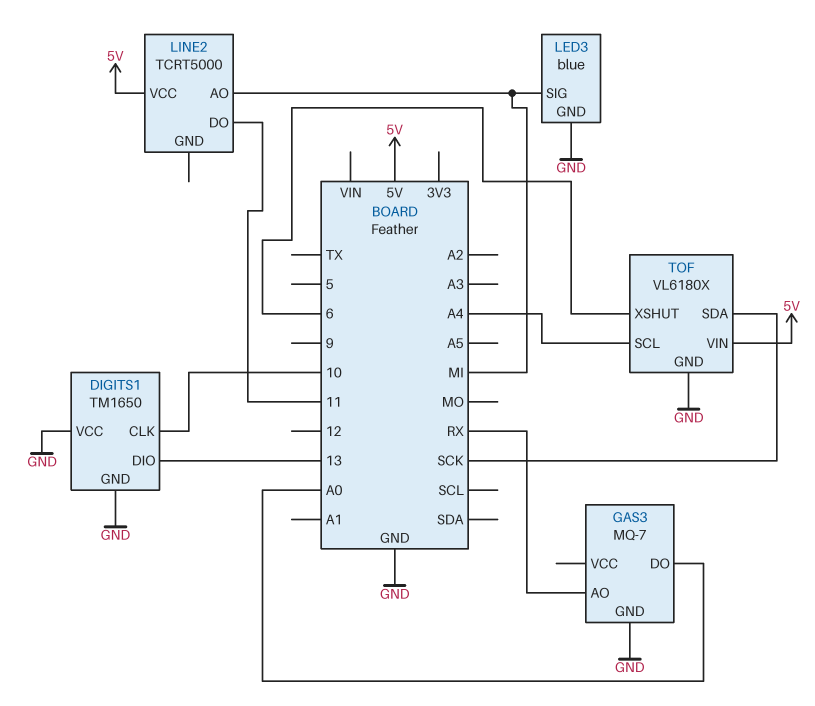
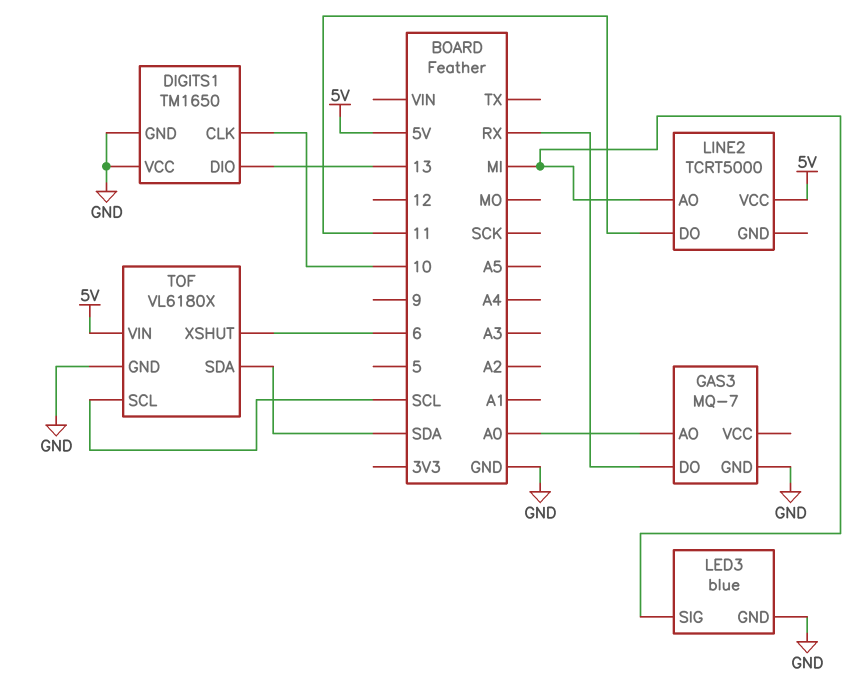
GAS3 pin AO: RX -> A0
GAS3 pin DO: A0 -> RX
TOF pin SCL: A4 -> SCL
TOF pin SDA: SCK -> SDA

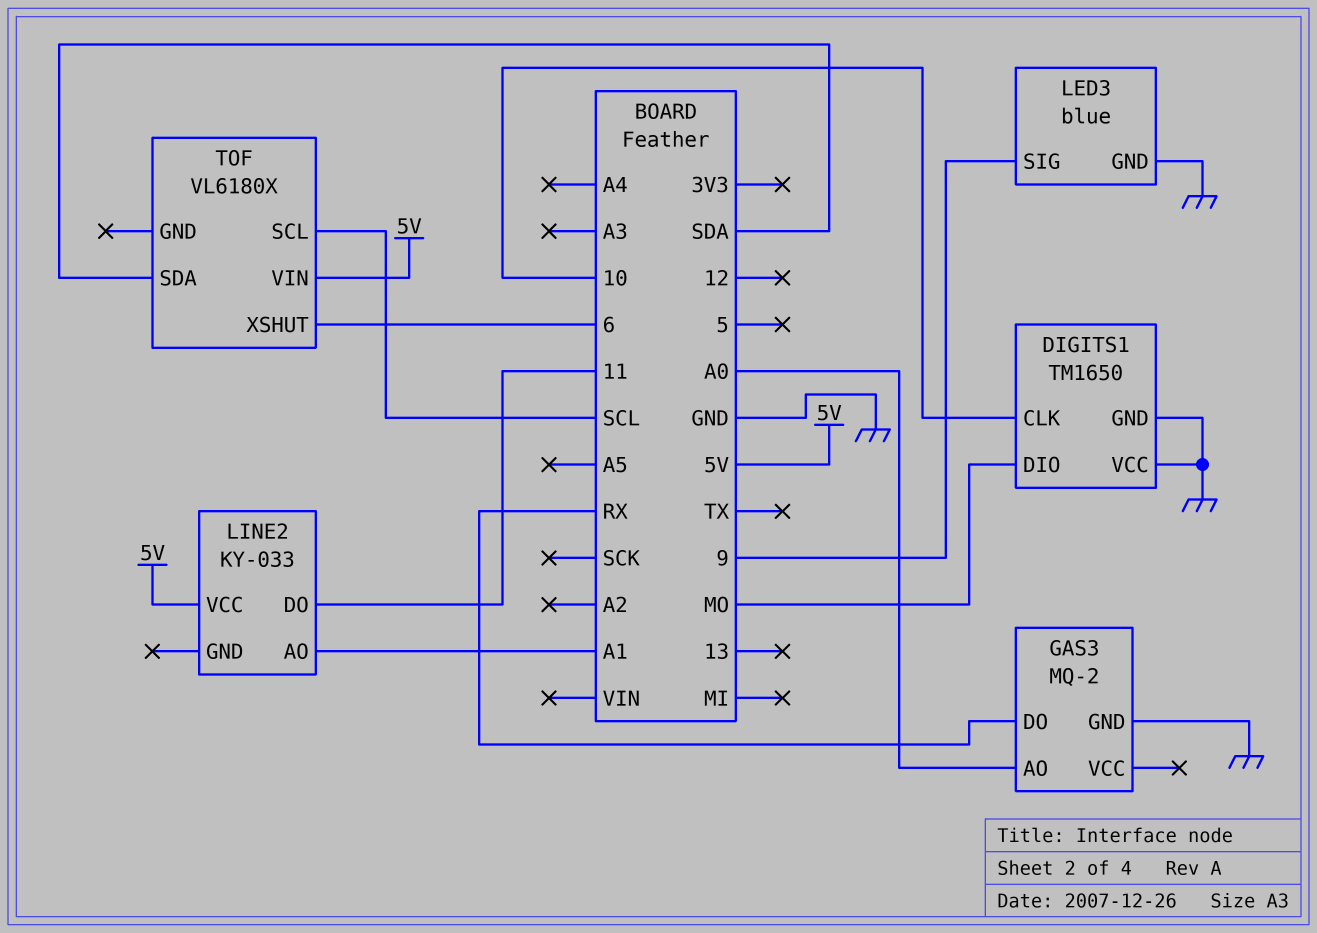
DIGITS1 pin DIO: 13 -> MO
GAS3: MQ-7 -> MQ-2
LED3 pin SIG: MI -> 9
LINE2: TCRT5000 -> KY-033
LINE2 pin AO: MI -> A1
TOF pin GND: GND -> none

